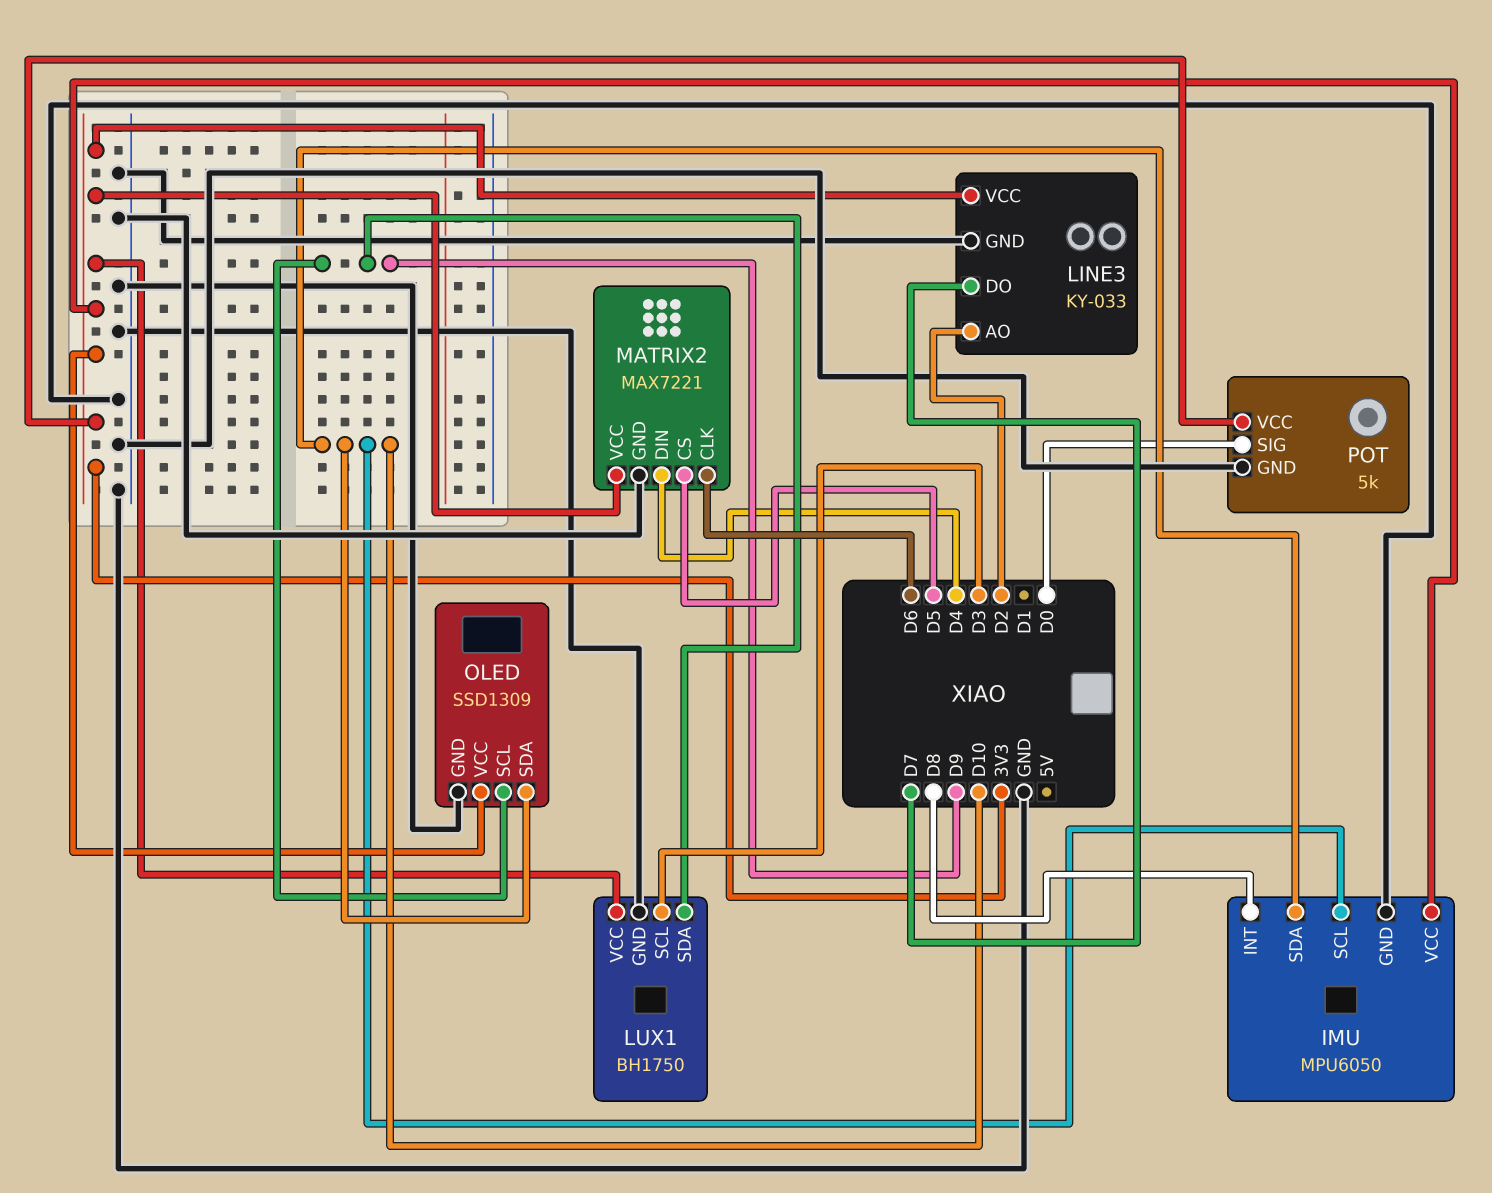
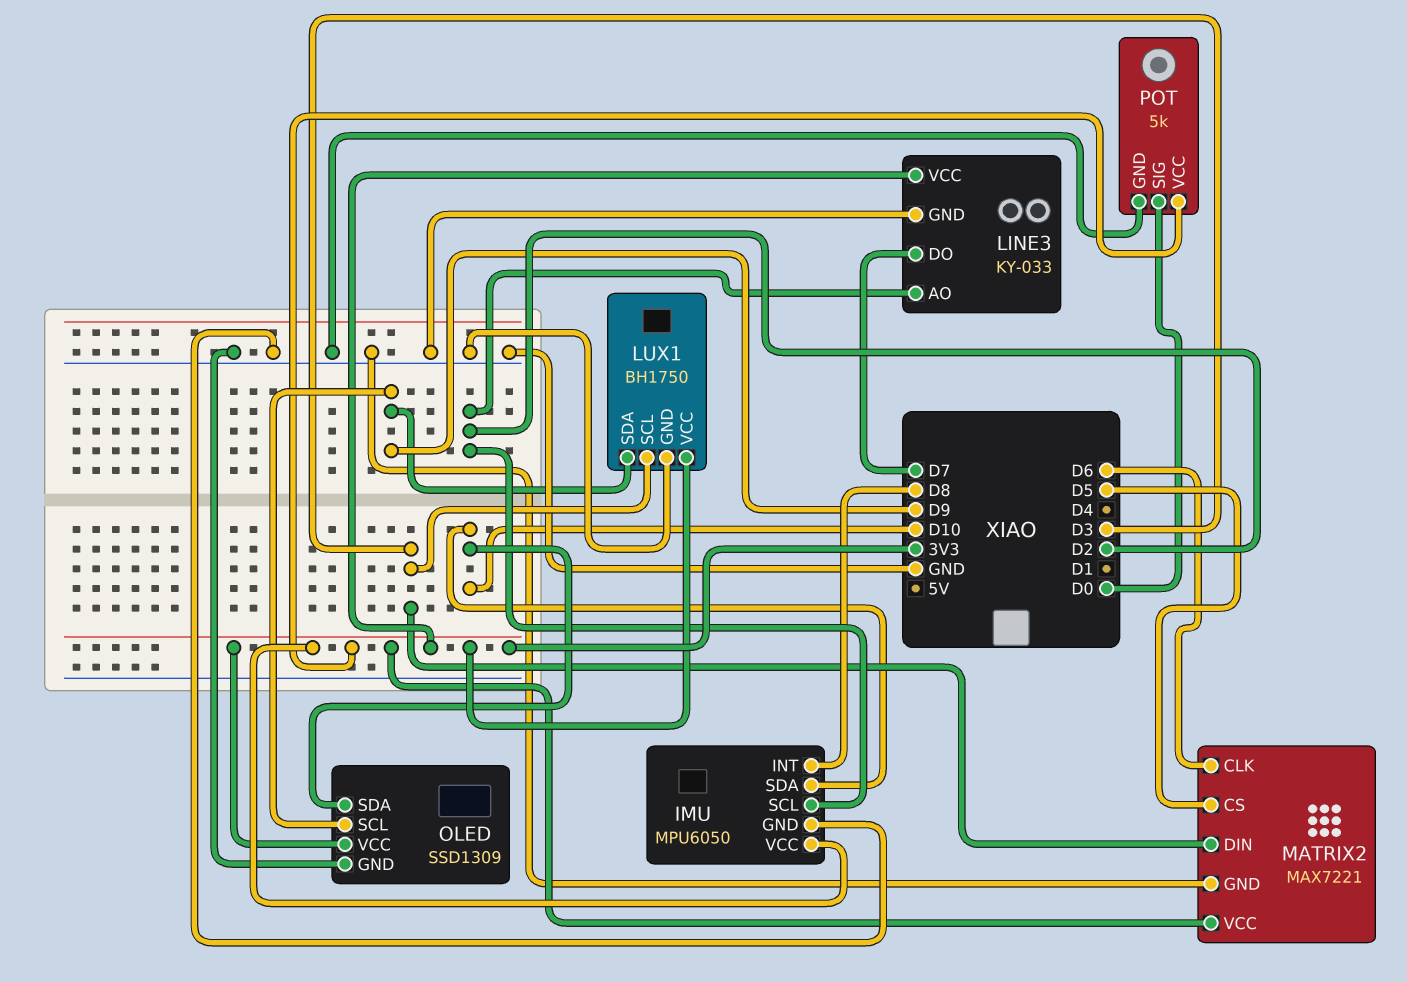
IMU pin SCL: D10 -> D2
MATRIX2 pin DIN: D4 -> D3

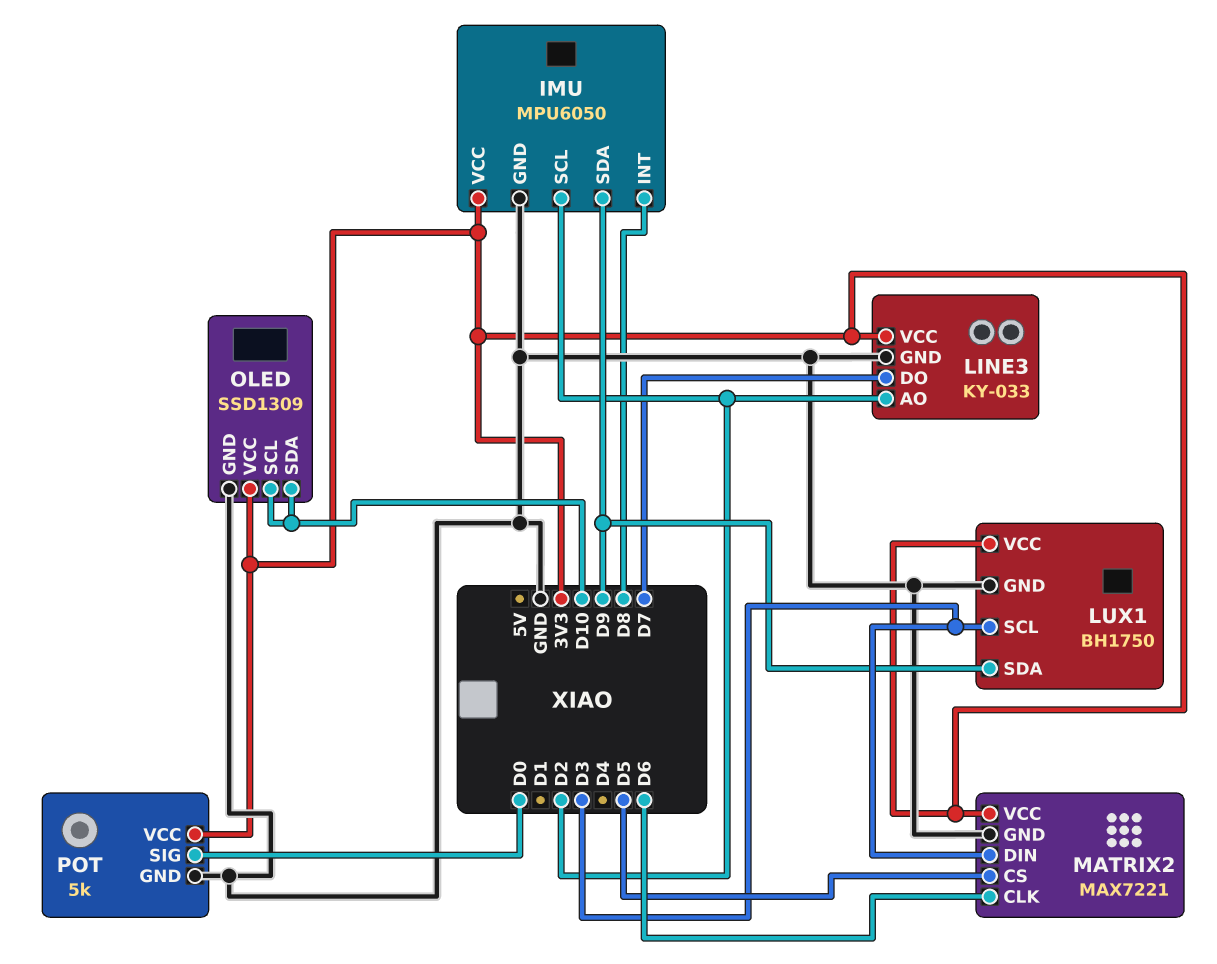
IMU pin SDA: D10 -> D9
OLED pin SCL: D9 -> D10

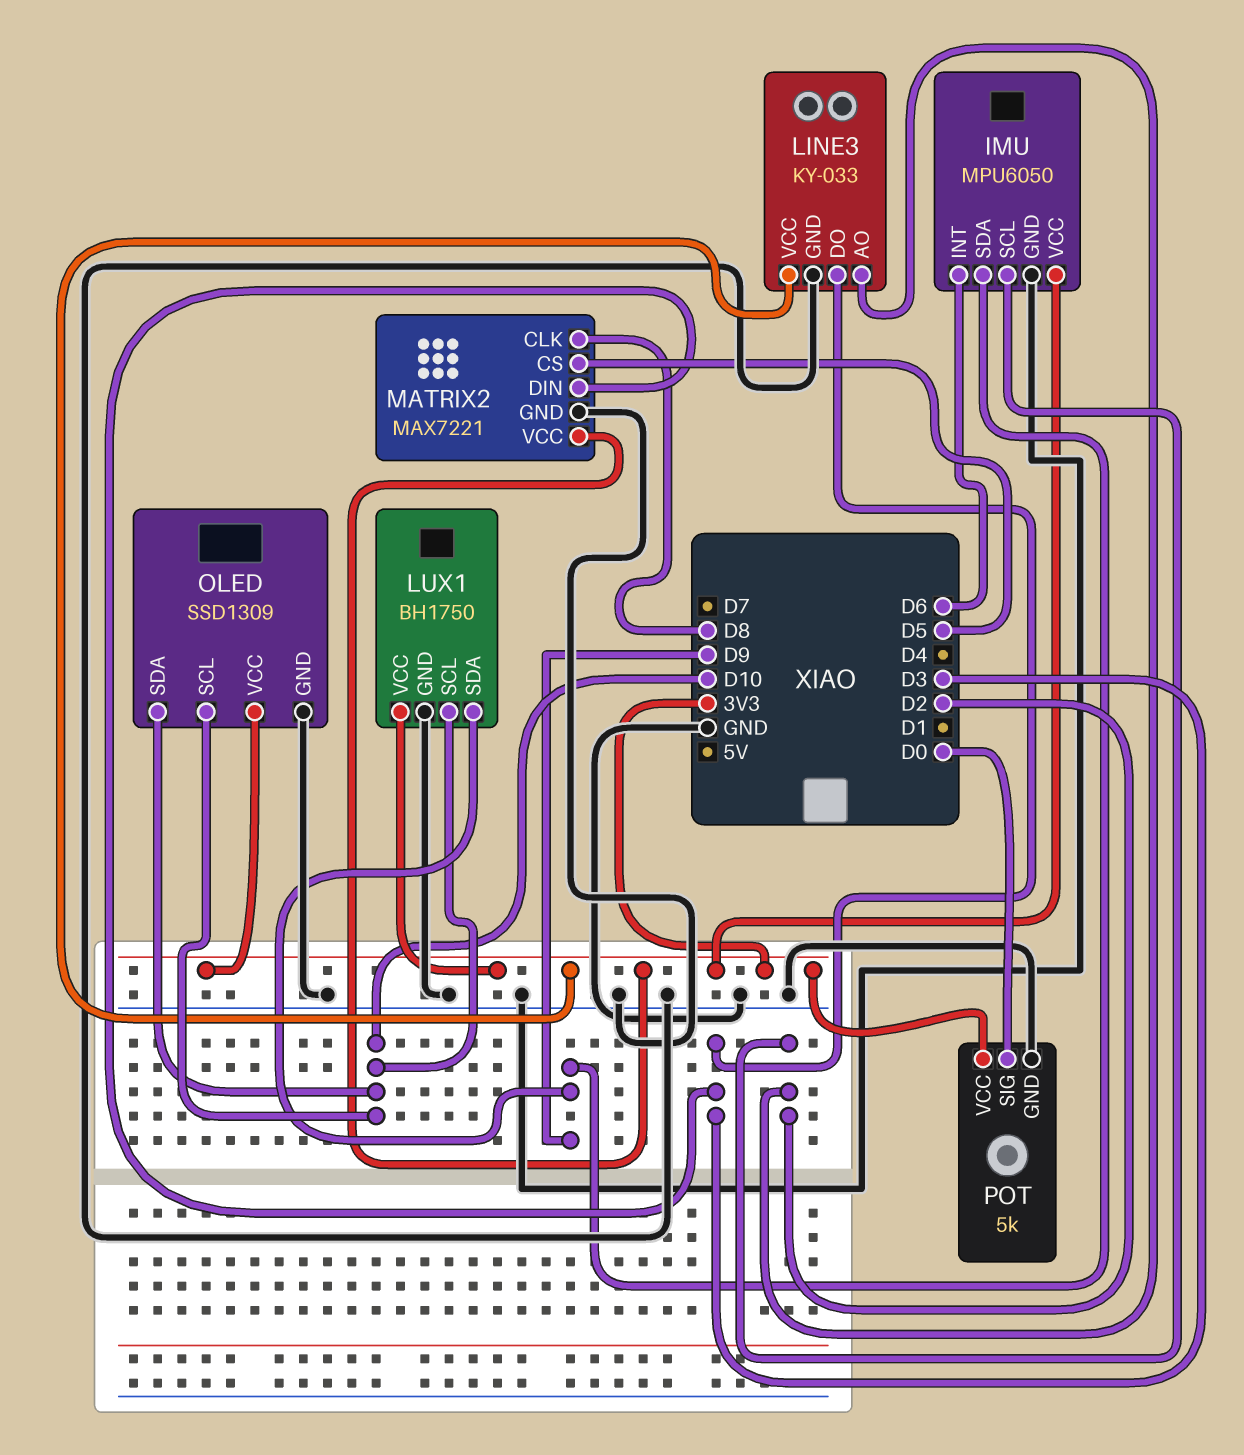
IMU pin INT: D8 -> D6
LINE3 pin DO: D7 -> D3
LUX1 pin SCL: D3 -> D10
MATRIX2 pin CLK: D6 -> D8

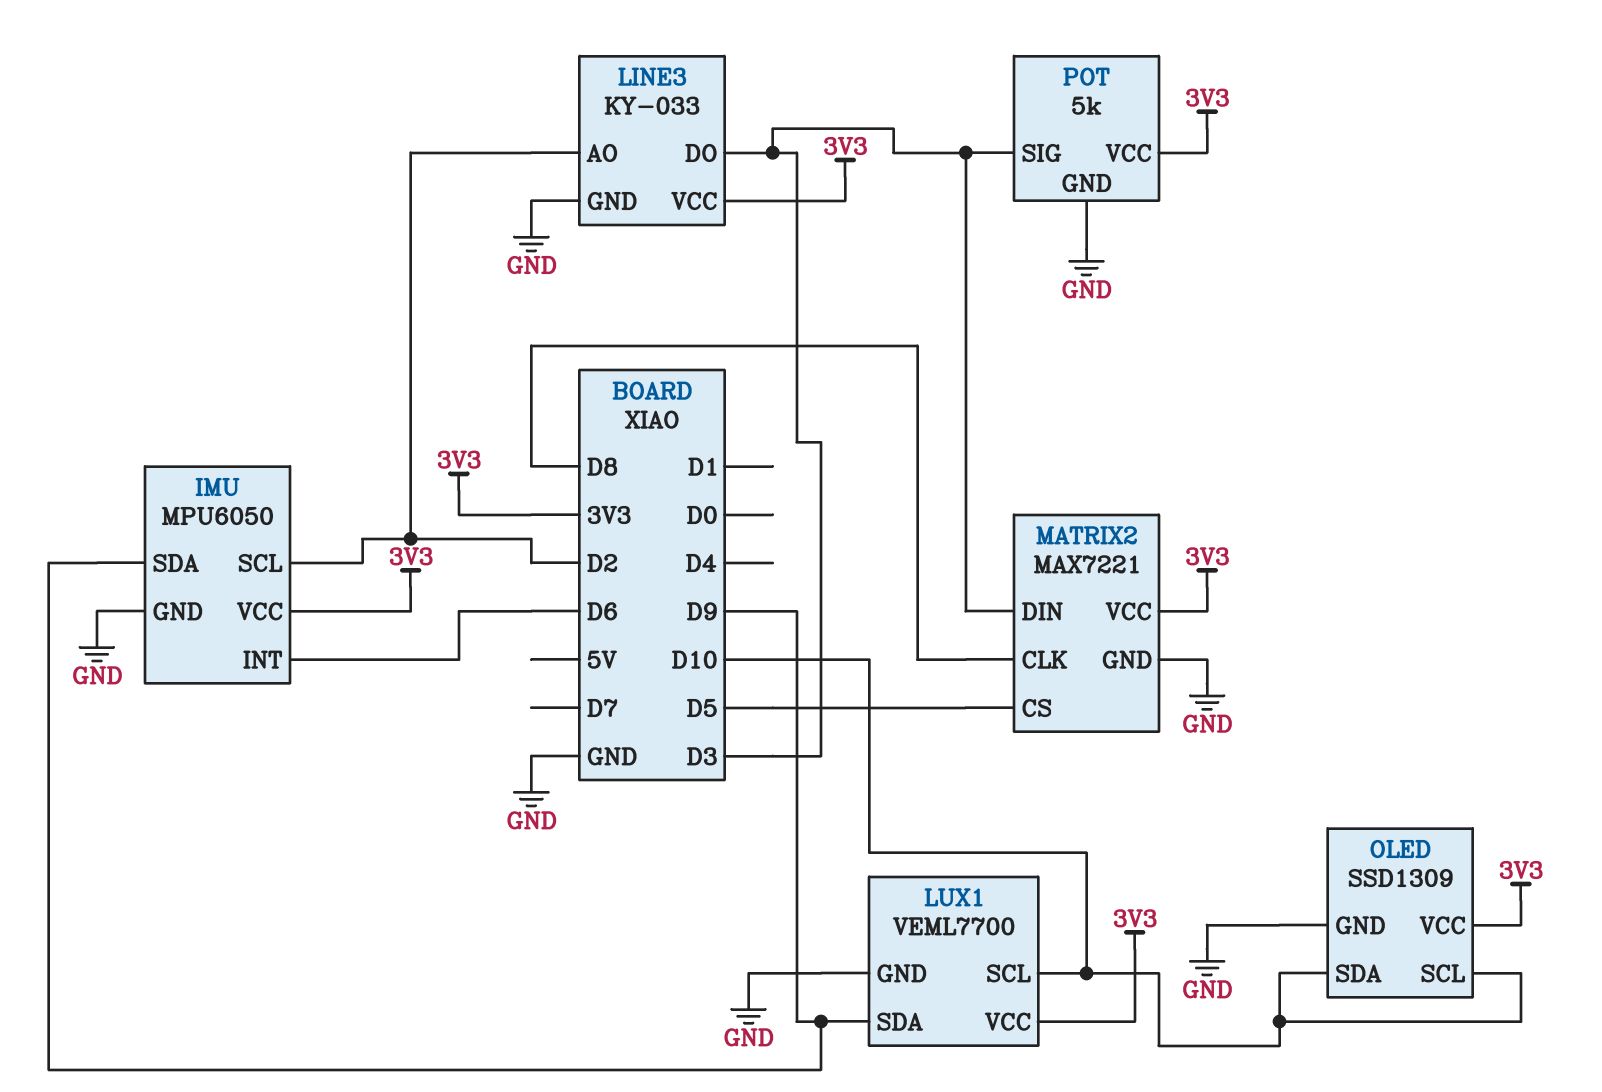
LUX1: BH1750 -> VEML7700
POT pin SIG: D0 -> D3

